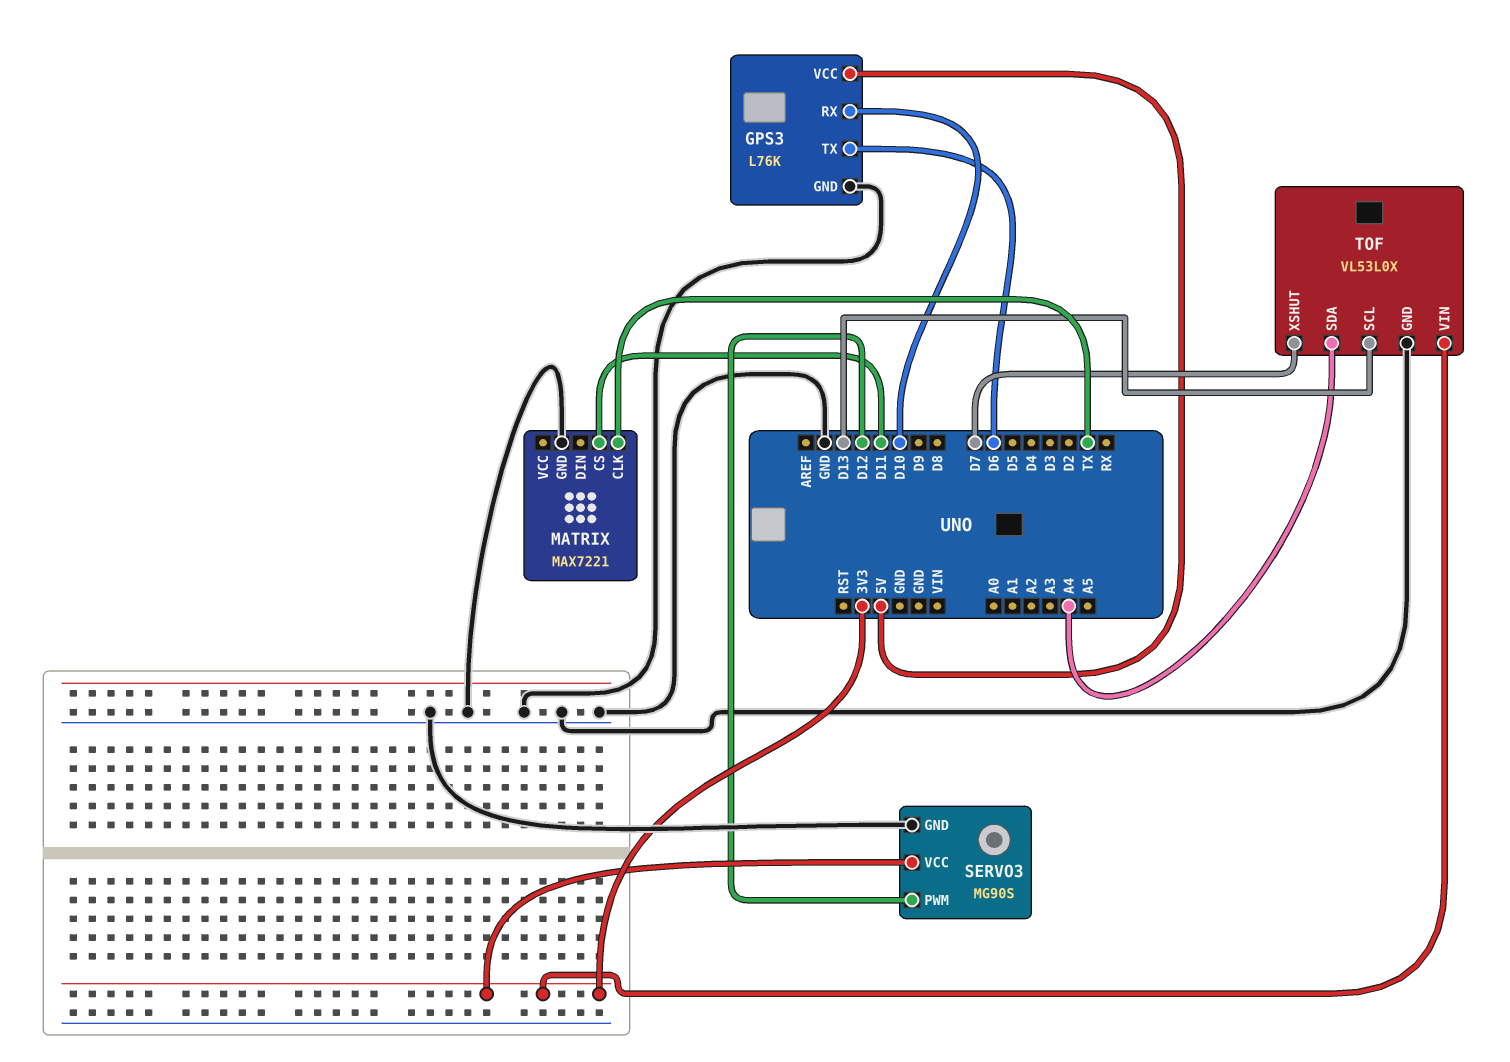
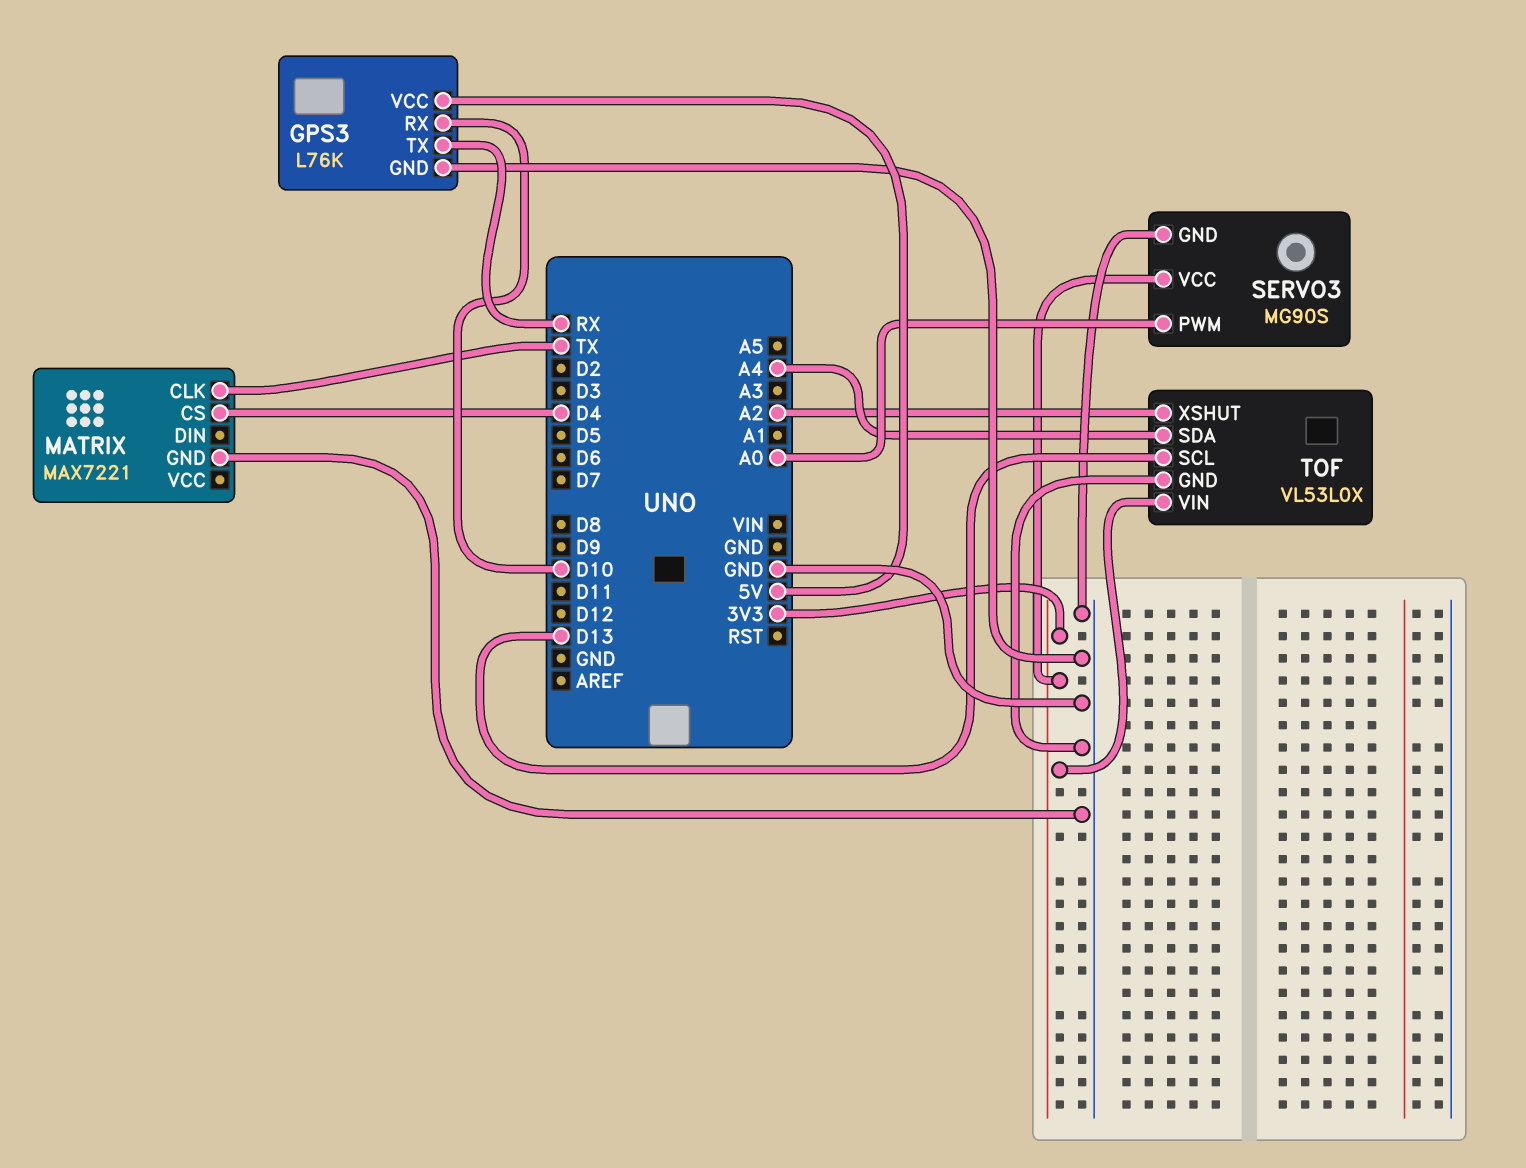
GPS3 pin TX: D6 -> RX
MATRIX pin CS: D11 -> D4
SERVO3 pin PWM: D12 -> A0
TOF pin XSHUT: D7 -> A2

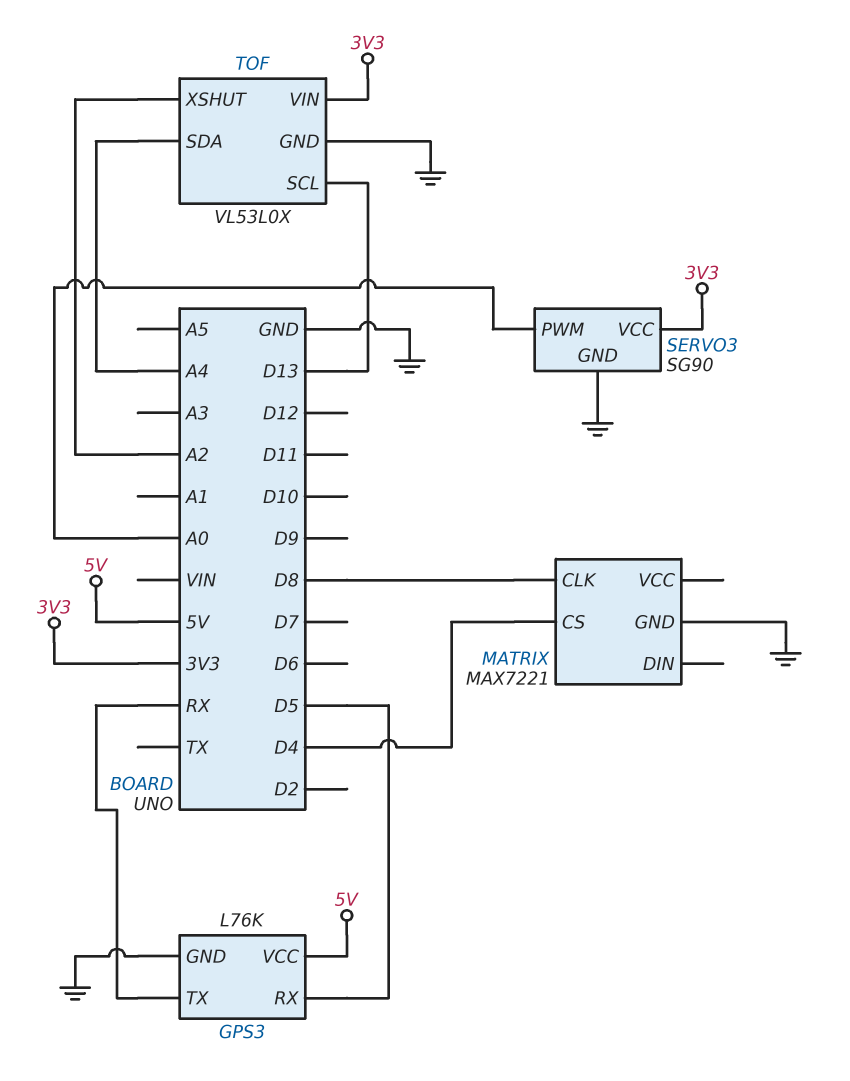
GPS3 pin RX: D10 -> D5
MATRIX pin CLK: TX -> D8
SERVO3: MG90S -> SG90

